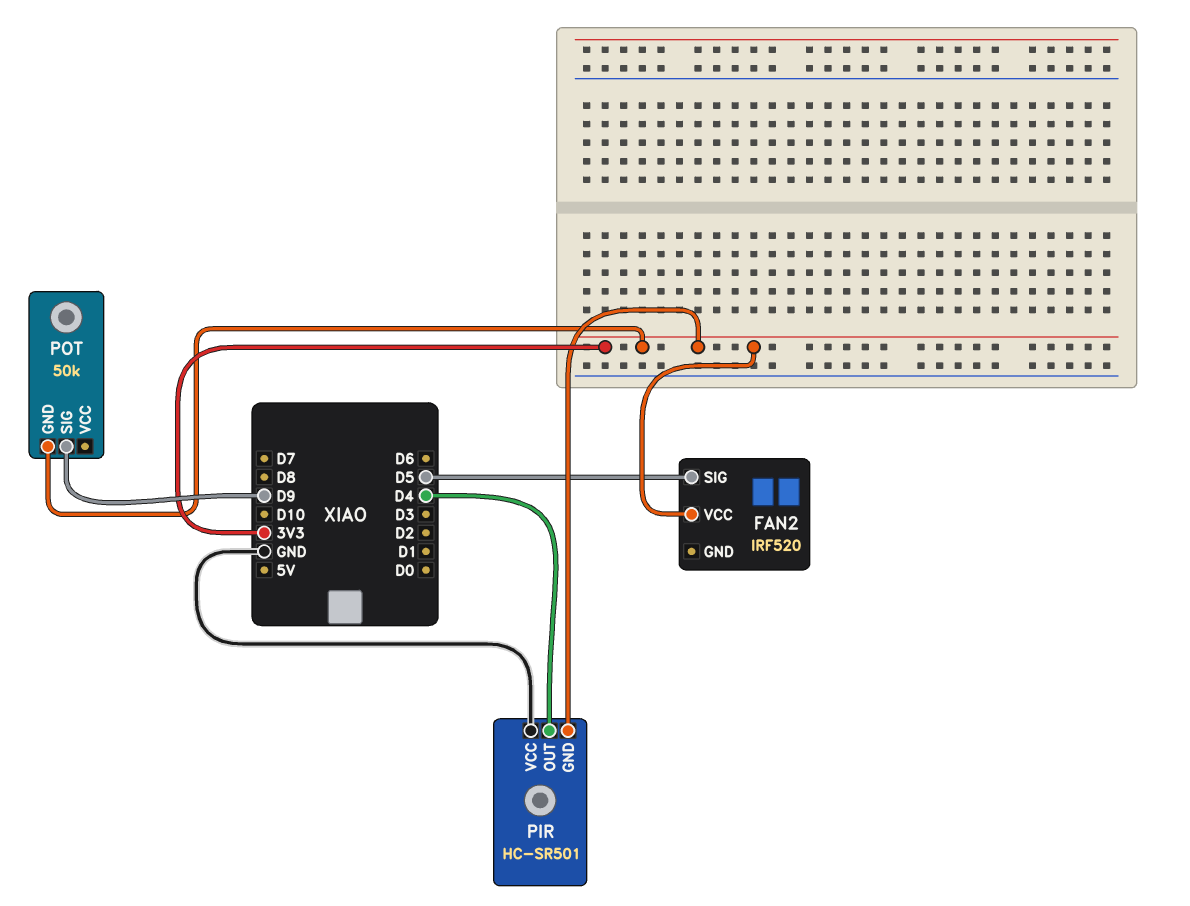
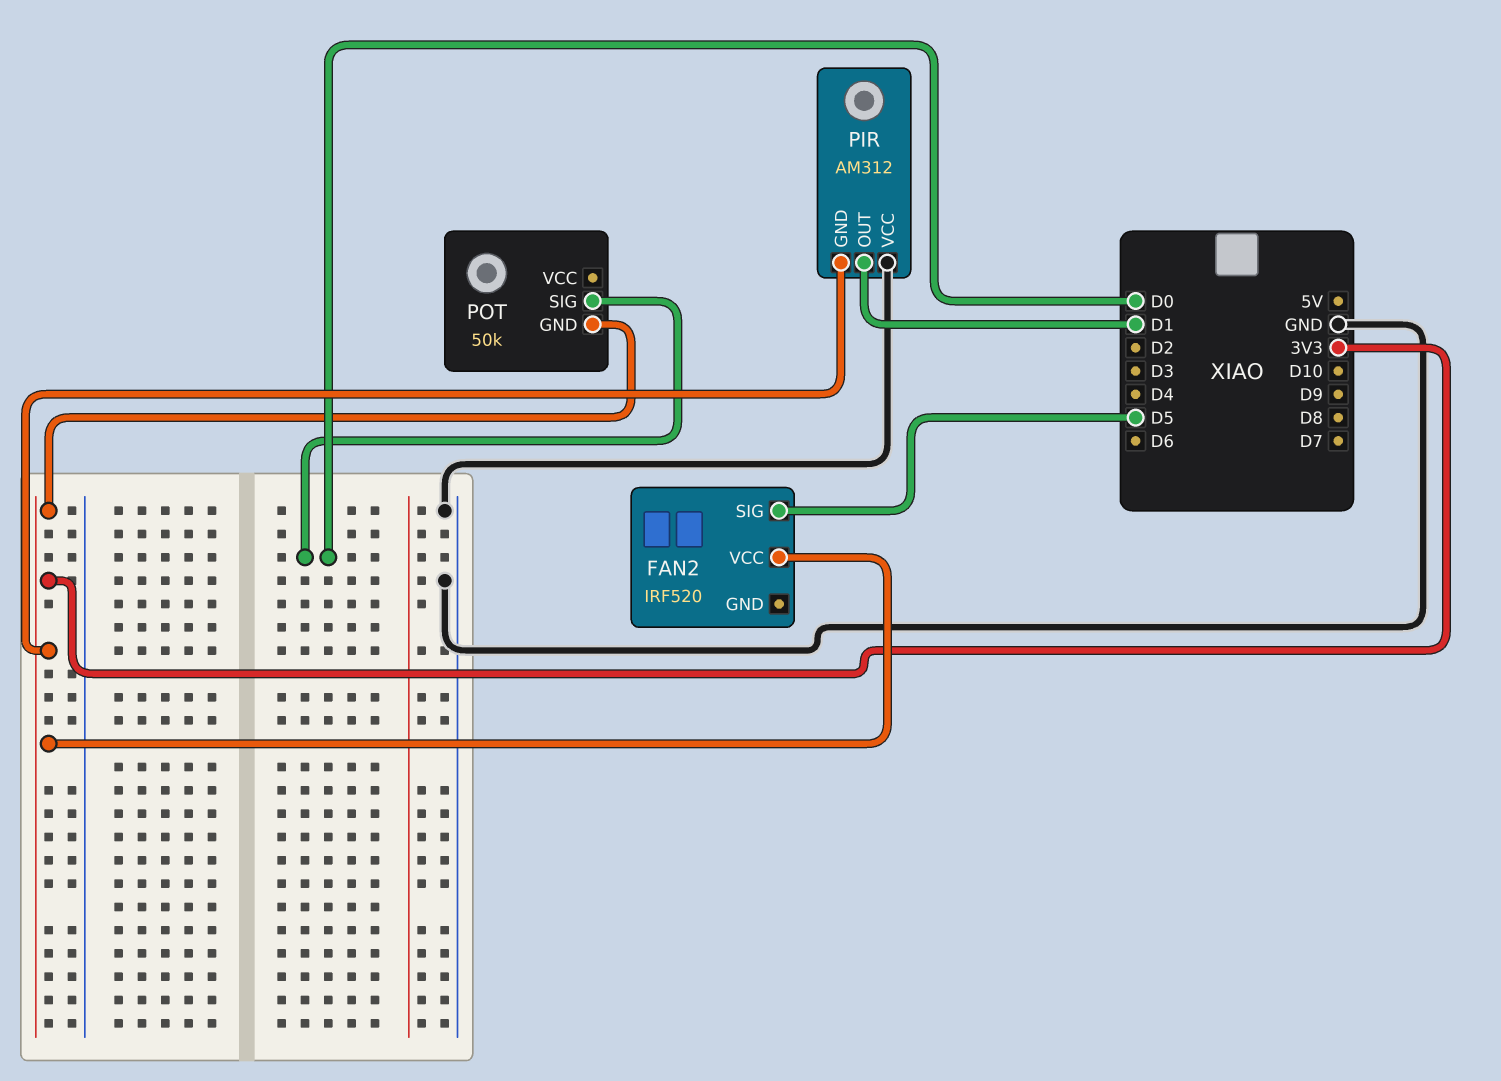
PIR: HC-SR501 -> AM312
PIR pin OUT: D4 -> D1
POT pin SIG: D9 -> D0

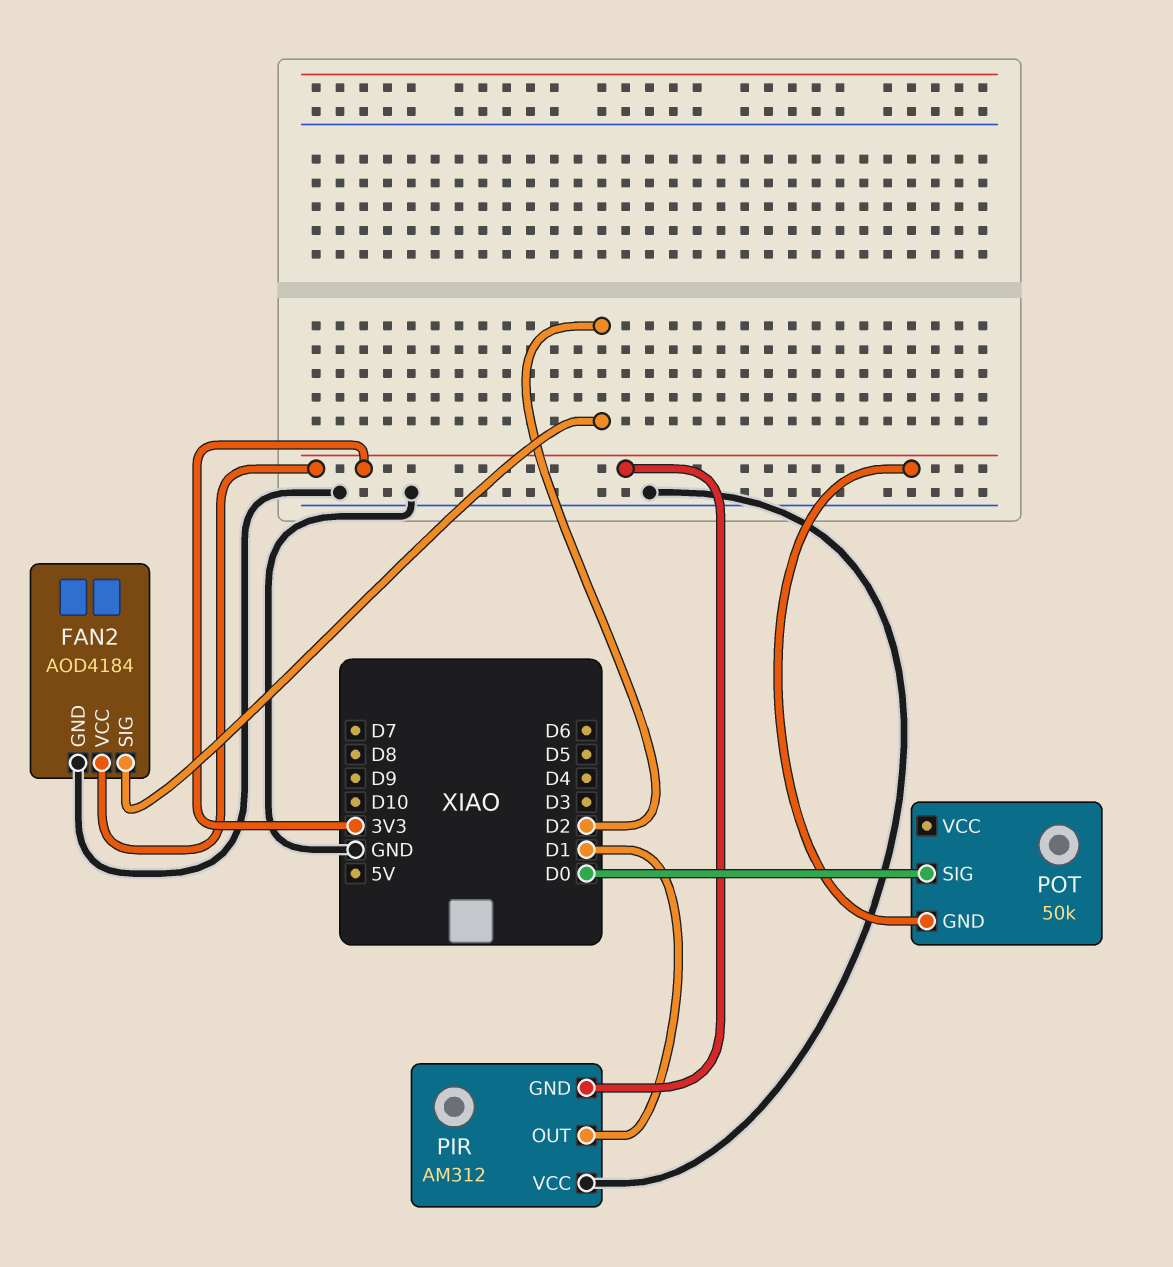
FAN2: IRF520 -> AOD4184
FAN2 pin GND: none -> GND
FAN2 pin SIG: D5 -> D2

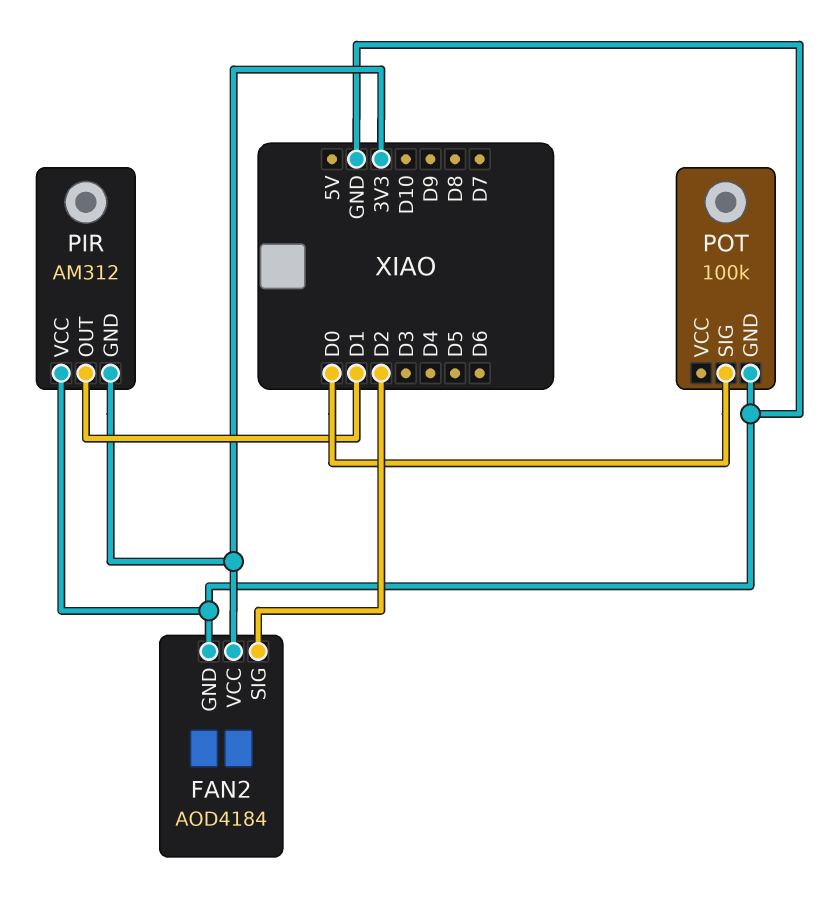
POT: 50k -> 100k
POT pin GND: 3V3 -> GND

